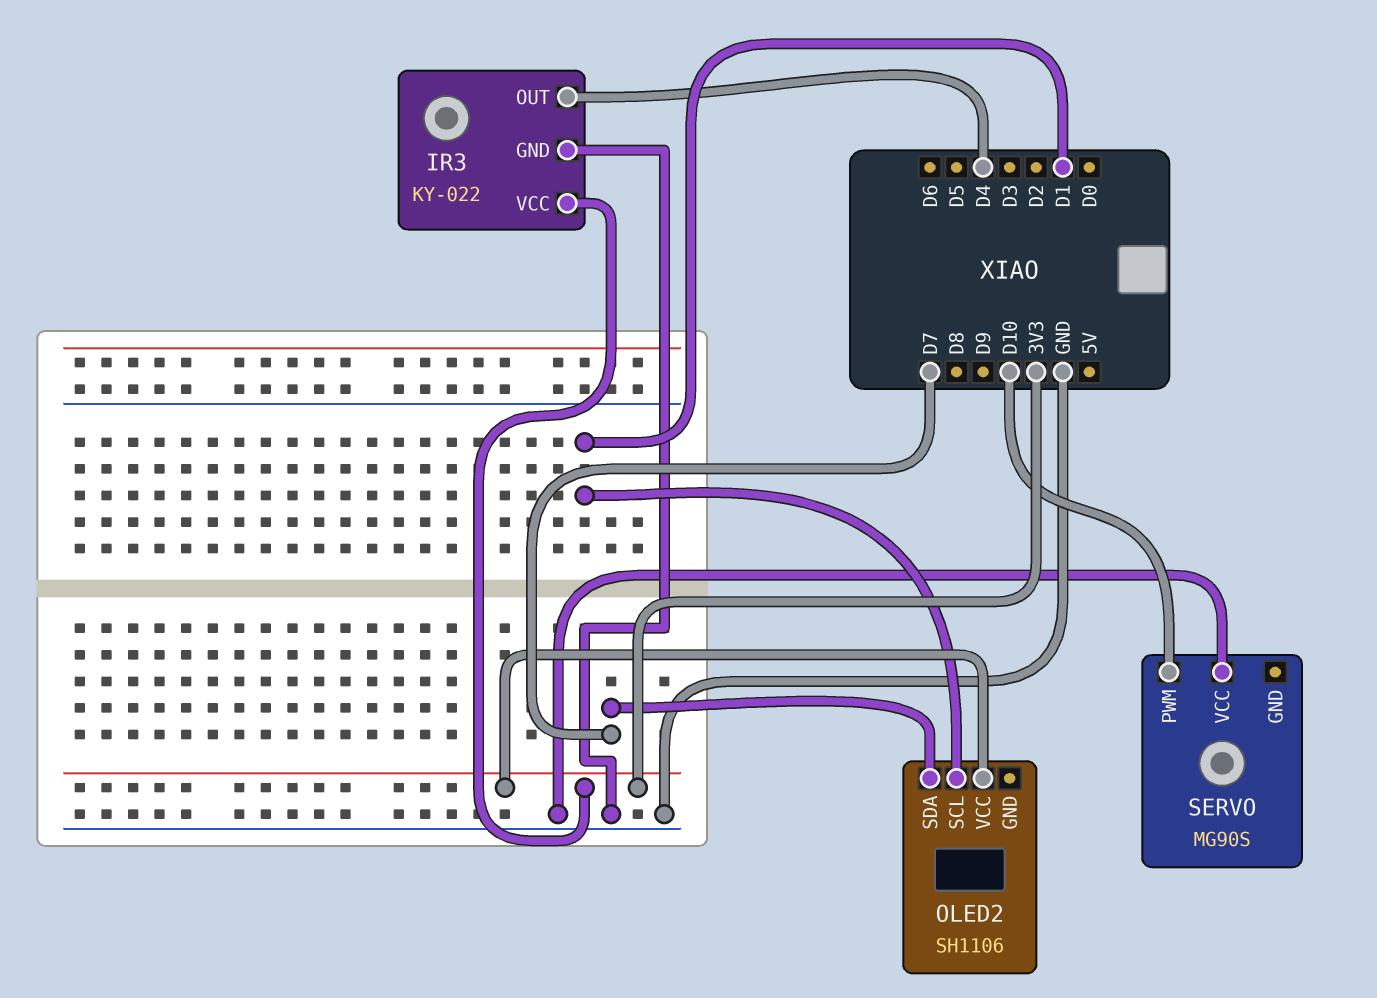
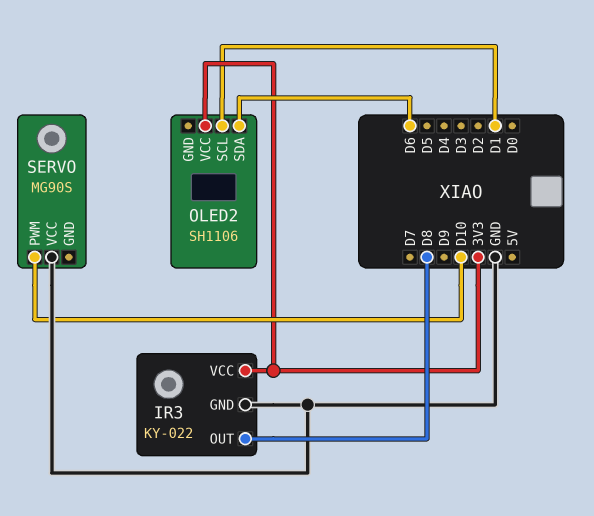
IR3 pin OUT: D4 -> D8
OLED2 pin SDA: D7 -> D6

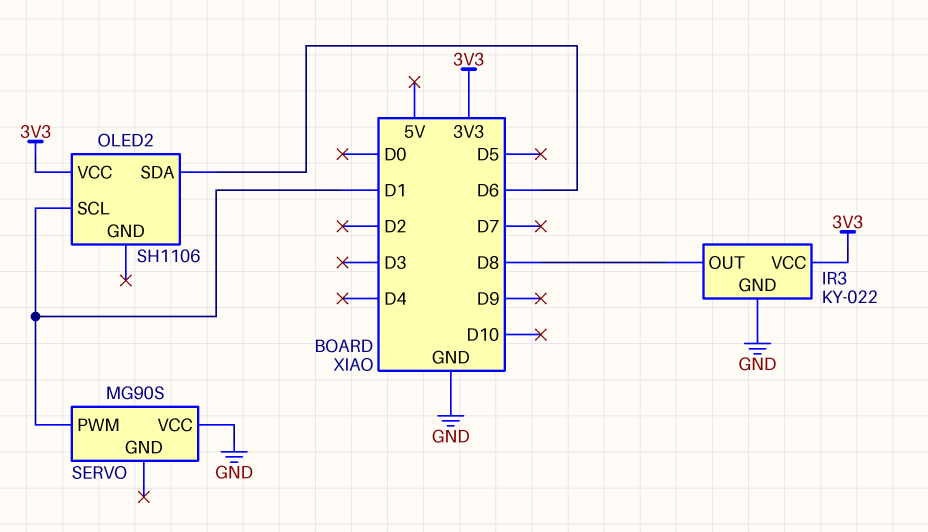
SERVO pin PWM: D10 -> D1

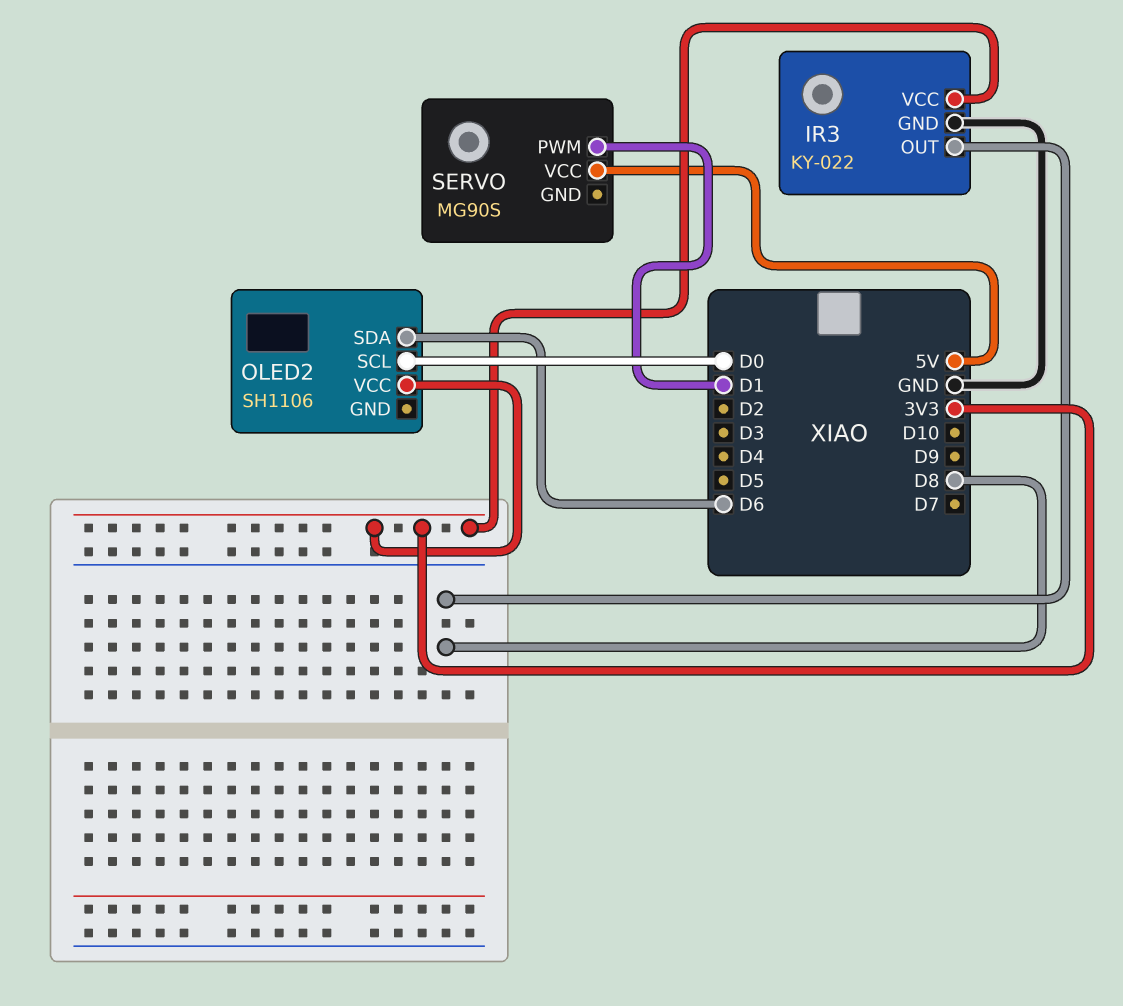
OLED2 pin SCL: D1 -> D0
SERVO pin VCC: GND -> 5V

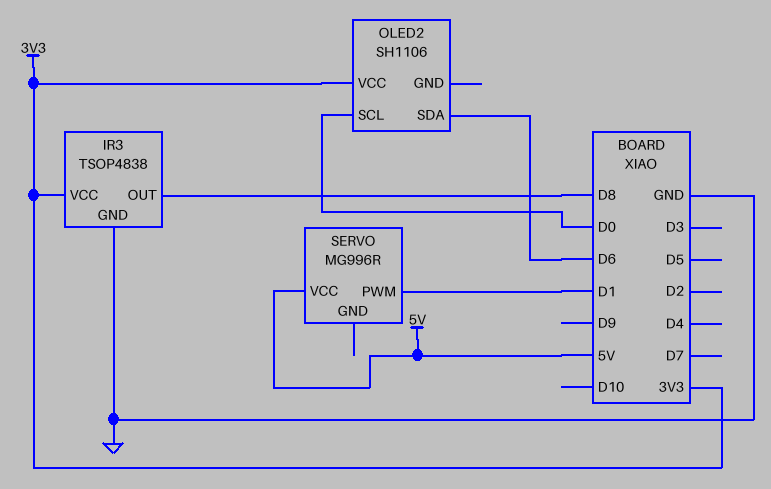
IR3: KY-022 -> TSOP4838
SERVO: MG90S -> MG996R

